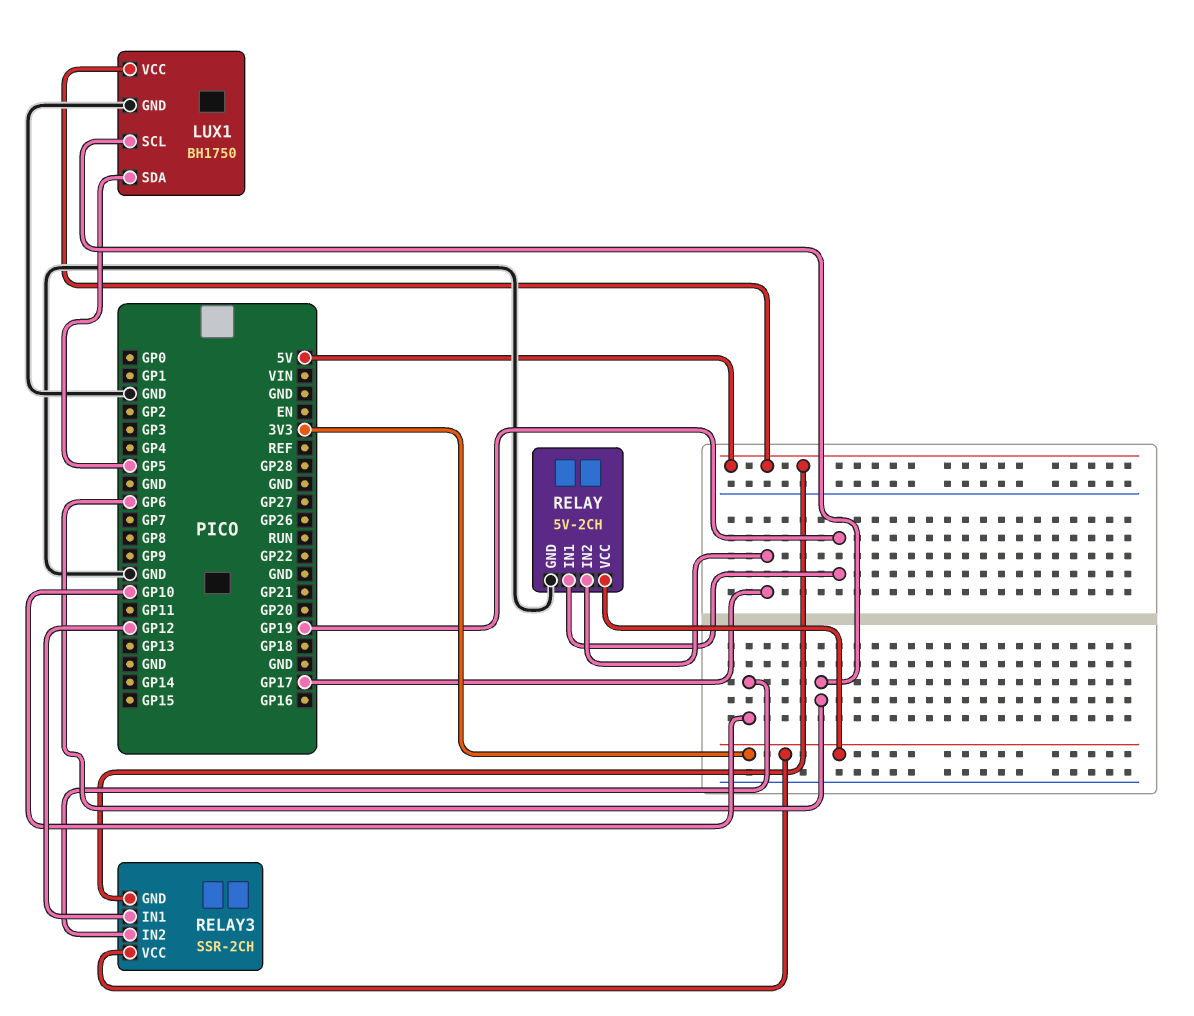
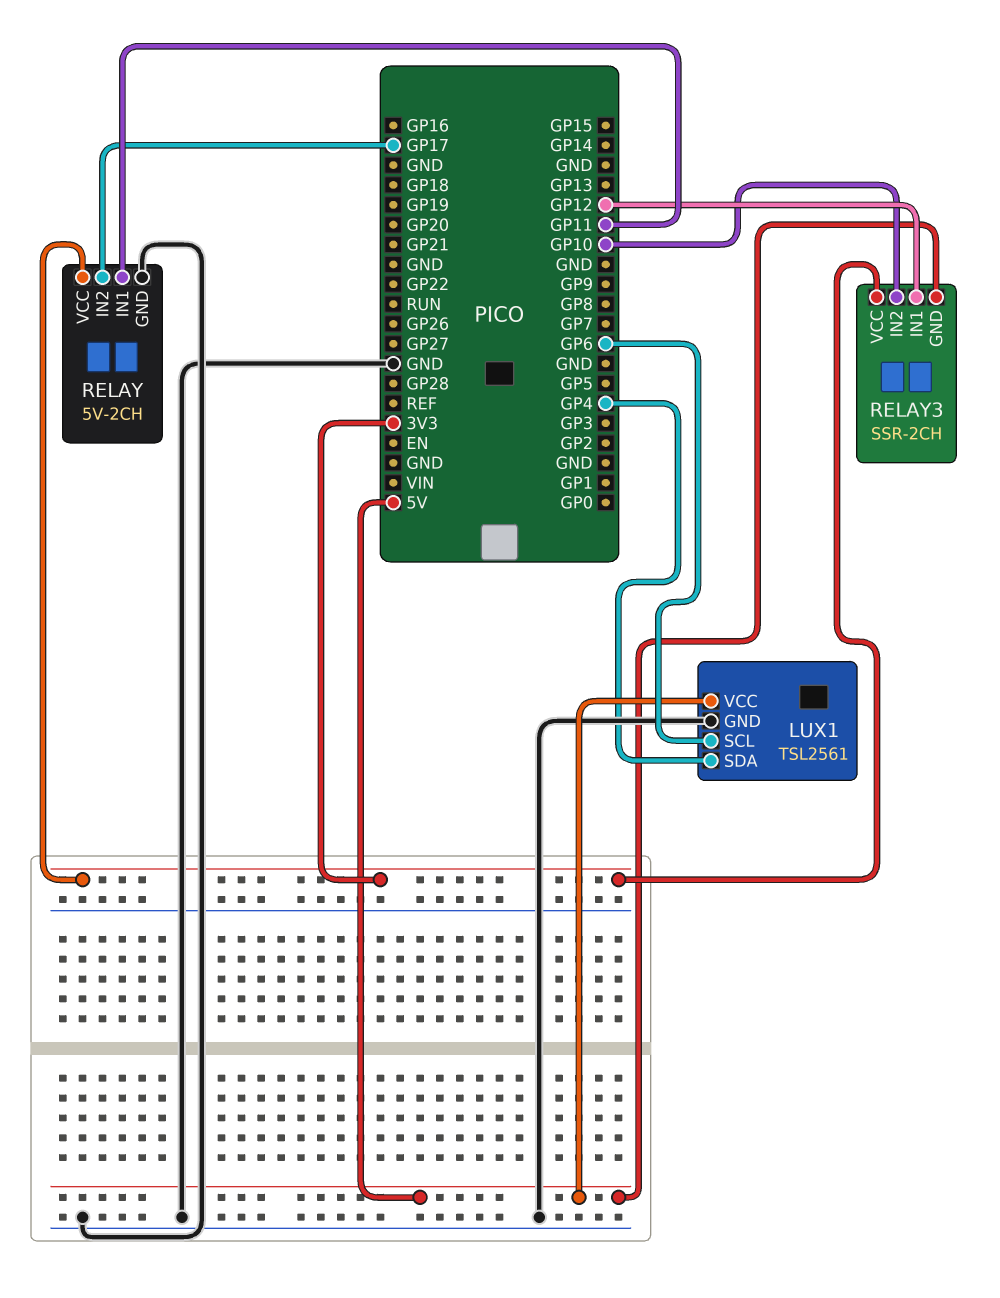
LUX1: BH1750 -> TSL2561
LUX1 pin SDA: GP5 -> GP4
RELAY pin IN1: GP19 -> GP11

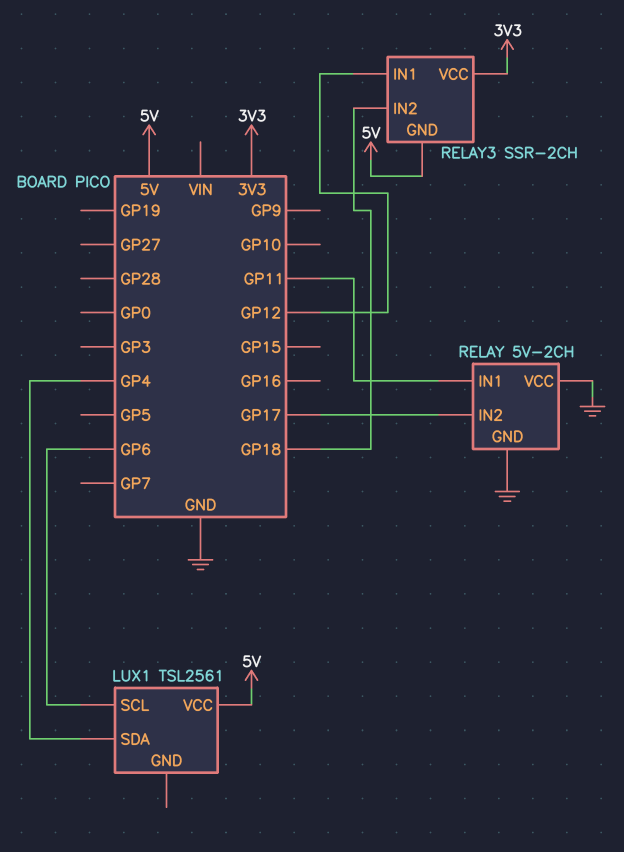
LUX1 pin GND: GND -> none
RELAY pin VCC: 3V3 -> GND
RELAY3 pin IN2: GP10 -> GP18

